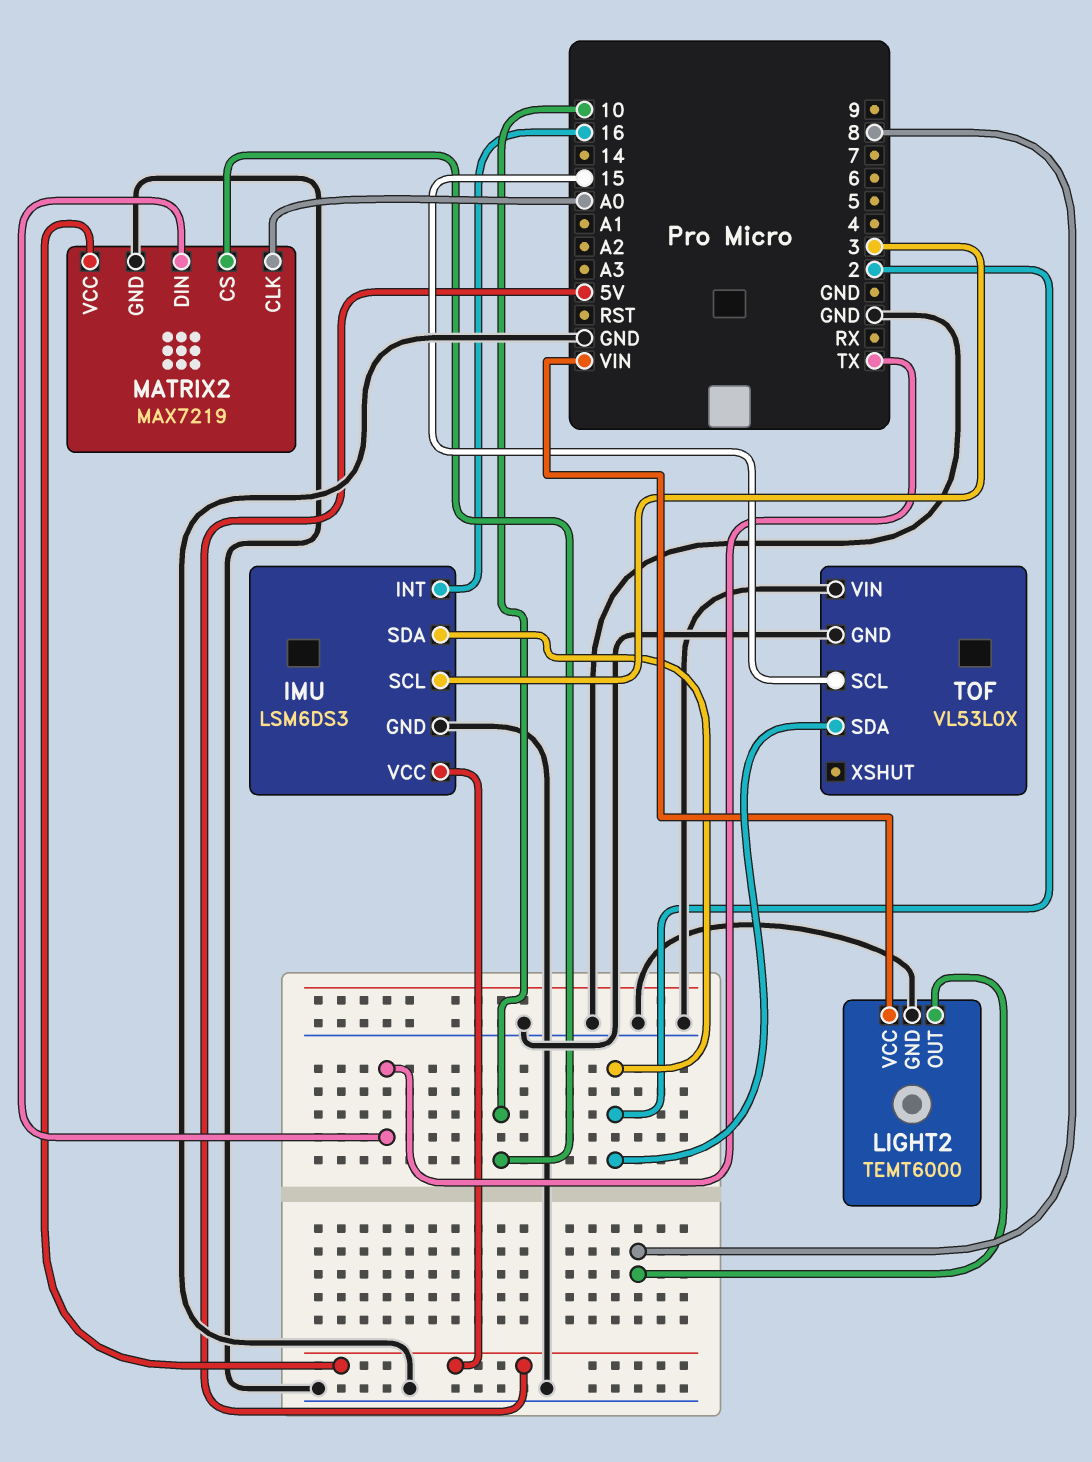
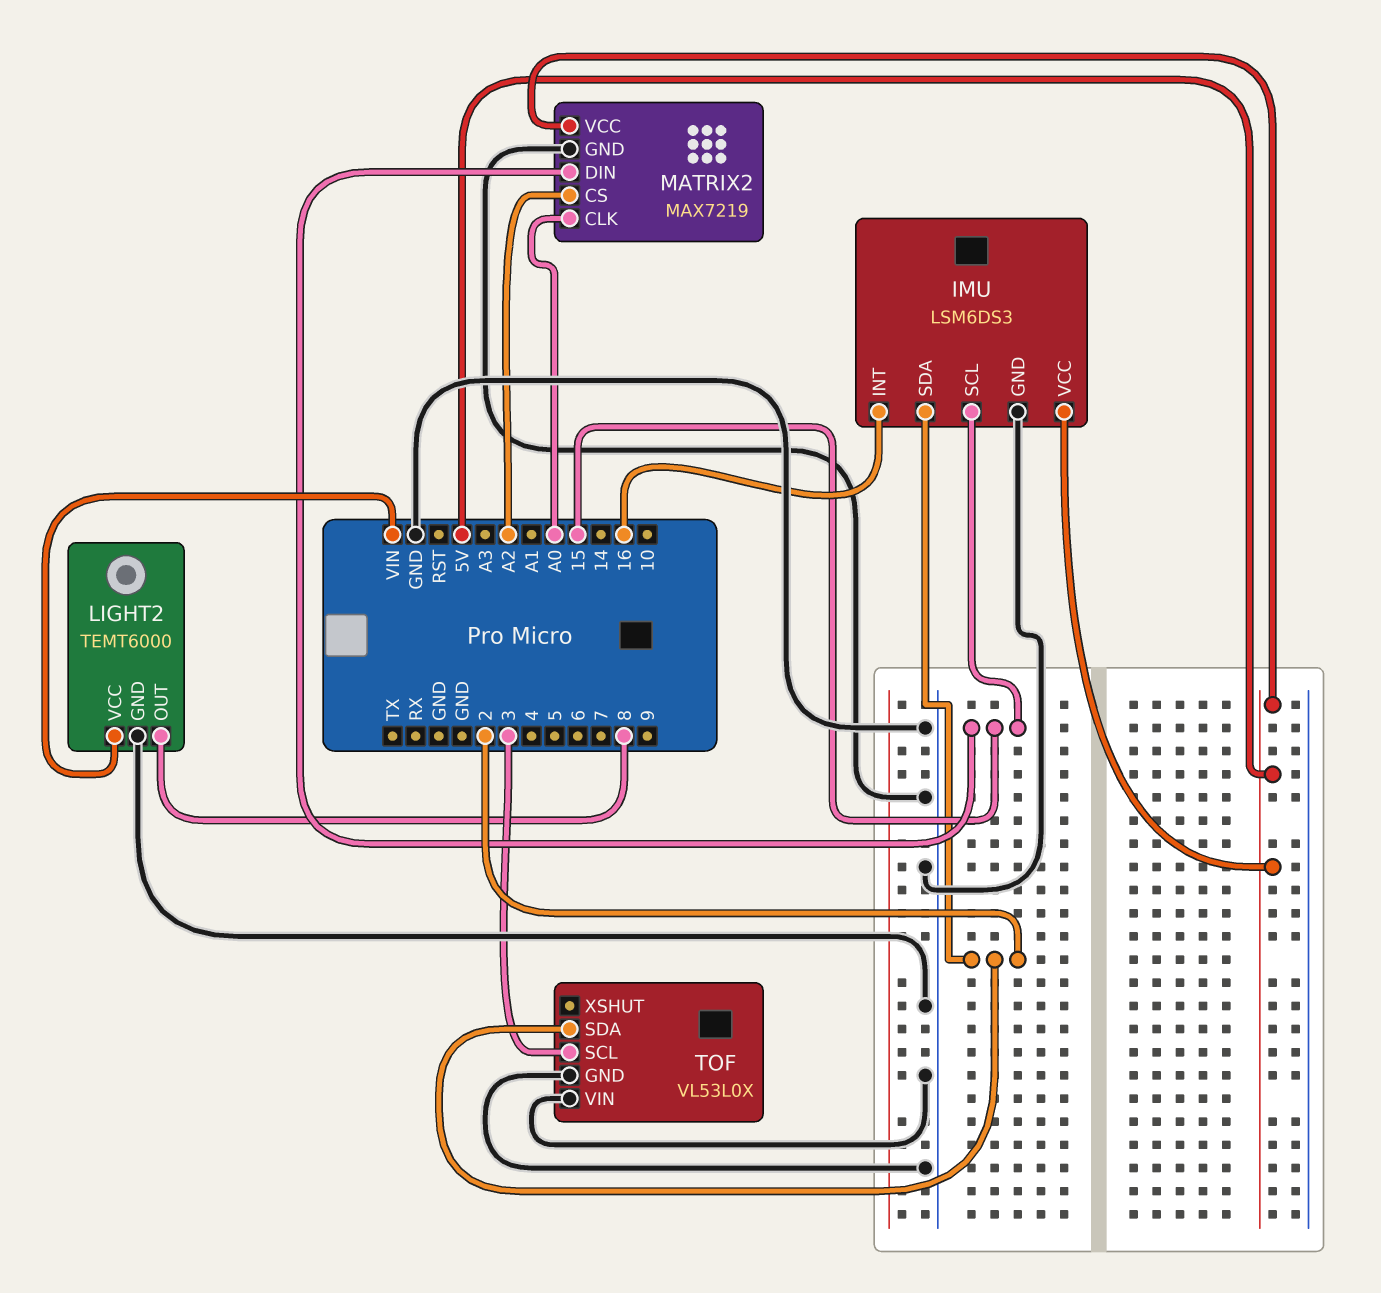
IMU pin SCL: 3 -> 15
MATRIX2 pin CS: 10 -> A2
MATRIX2 pin DIN: TX -> 15
TOF pin SCL: 15 -> 3

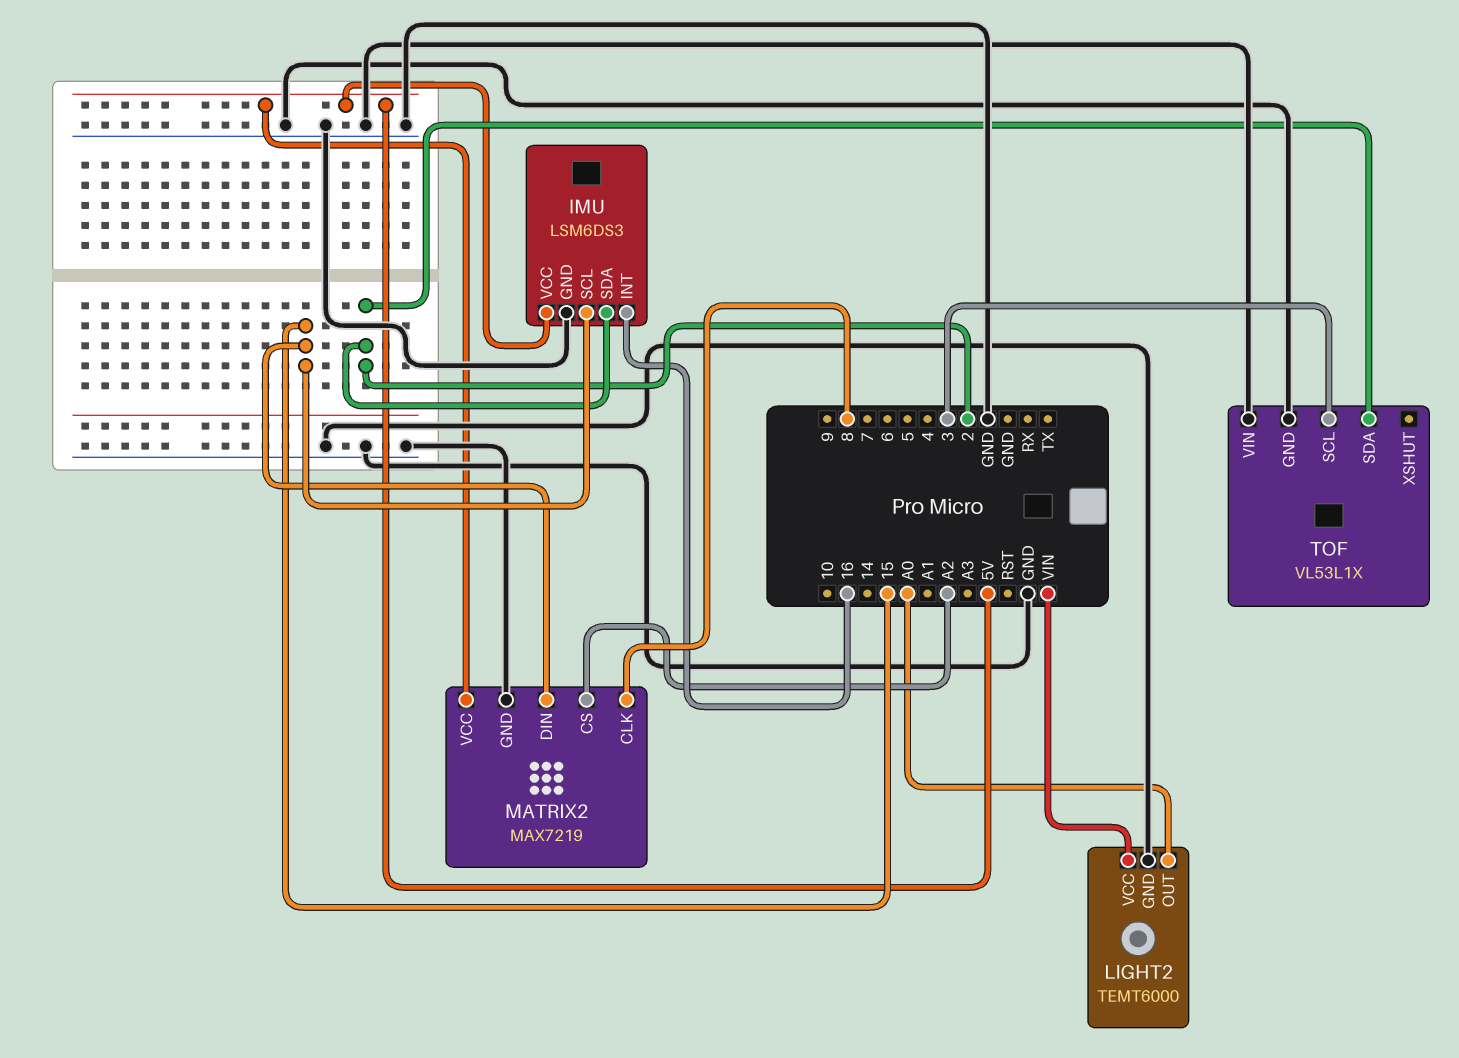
LIGHT2 pin OUT: 8 -> A0
MATRIX2 pin CLK: A0 -> 8
TOF: VL53L0X -> VL53L1X

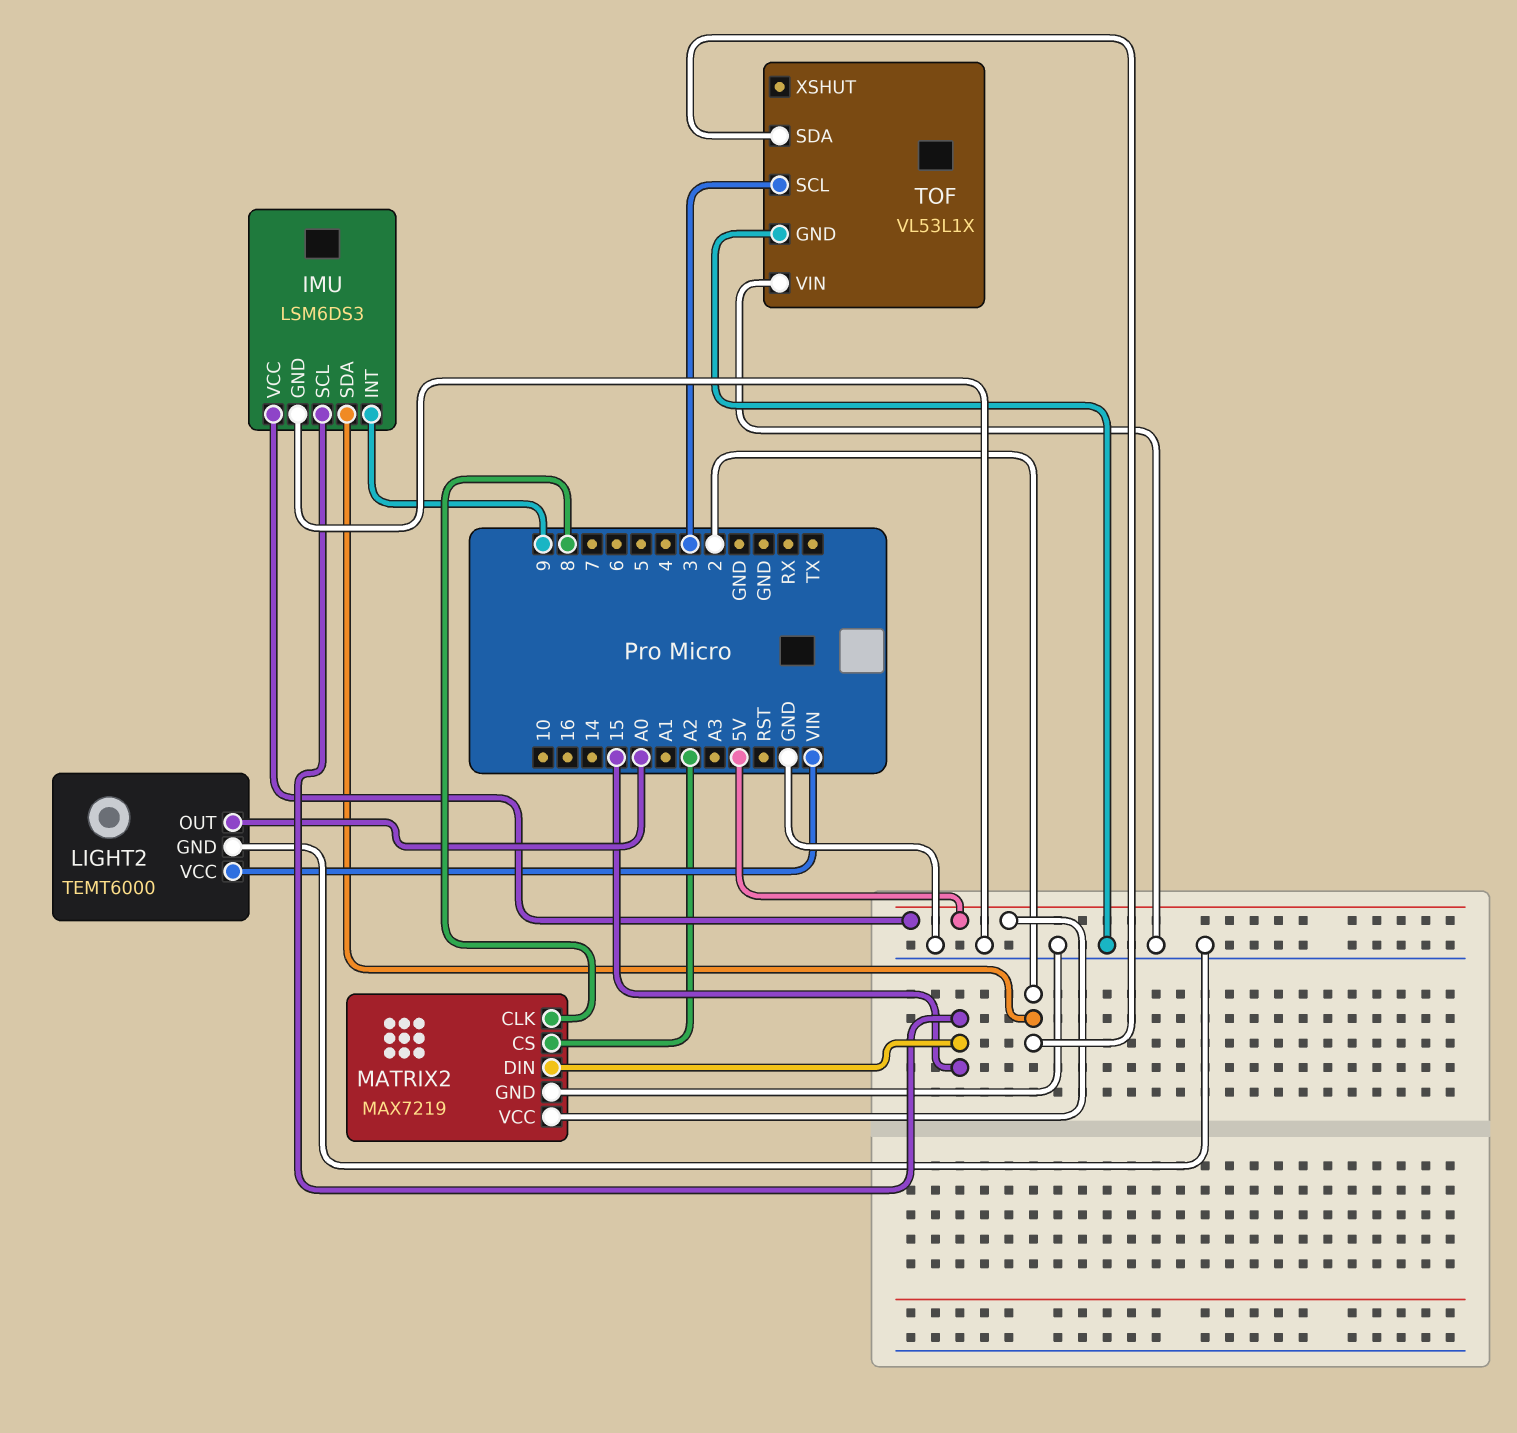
IMU pin INT: 16 -> 9

